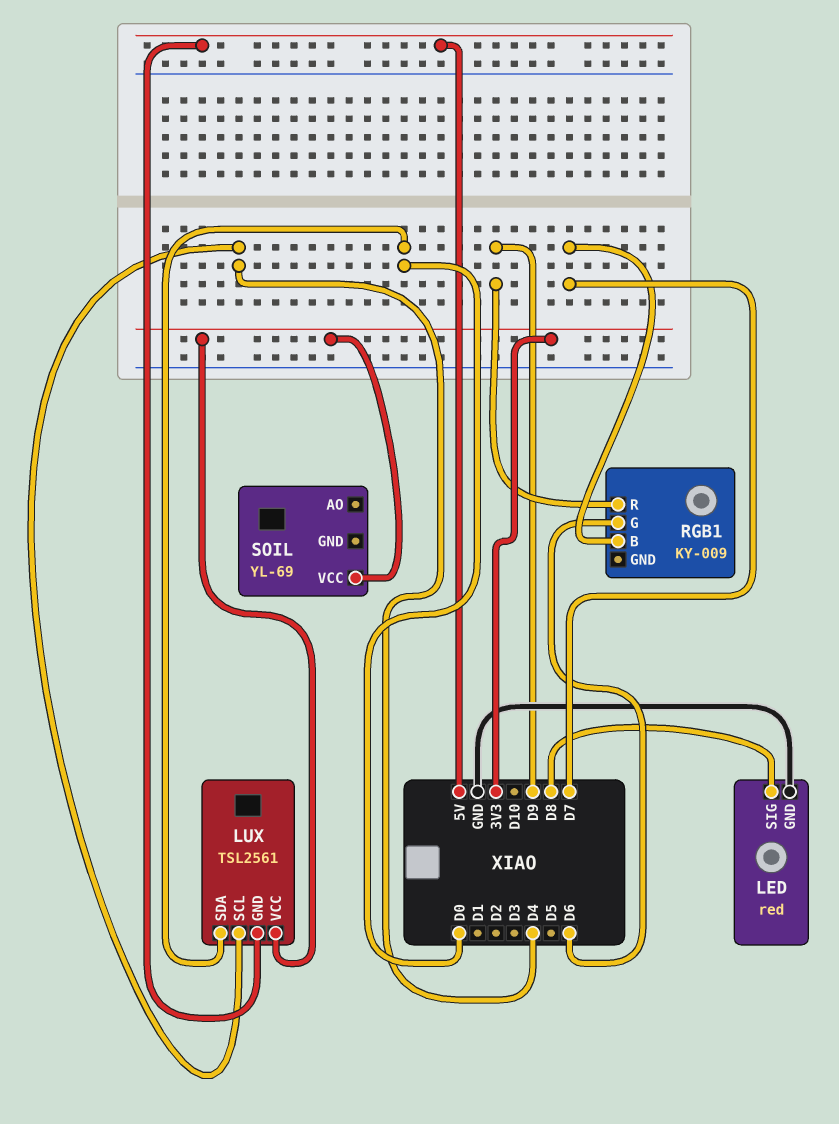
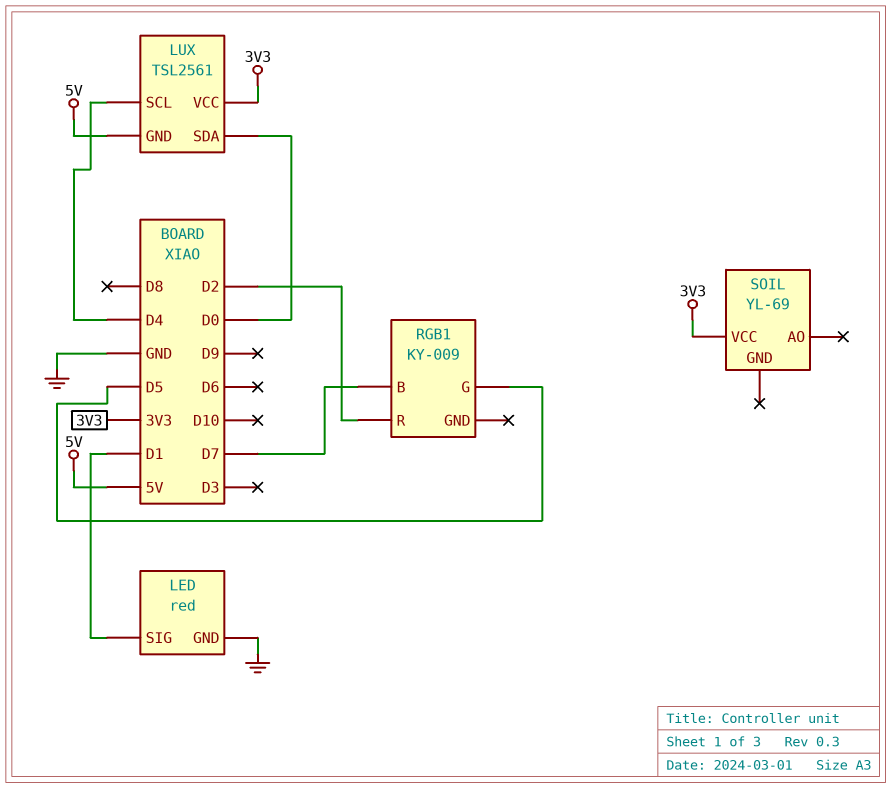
LED pin SIG: D8 -> D1
RGB1 pin G: D6 -> D5
RGB1 pin R: D9 -> D2

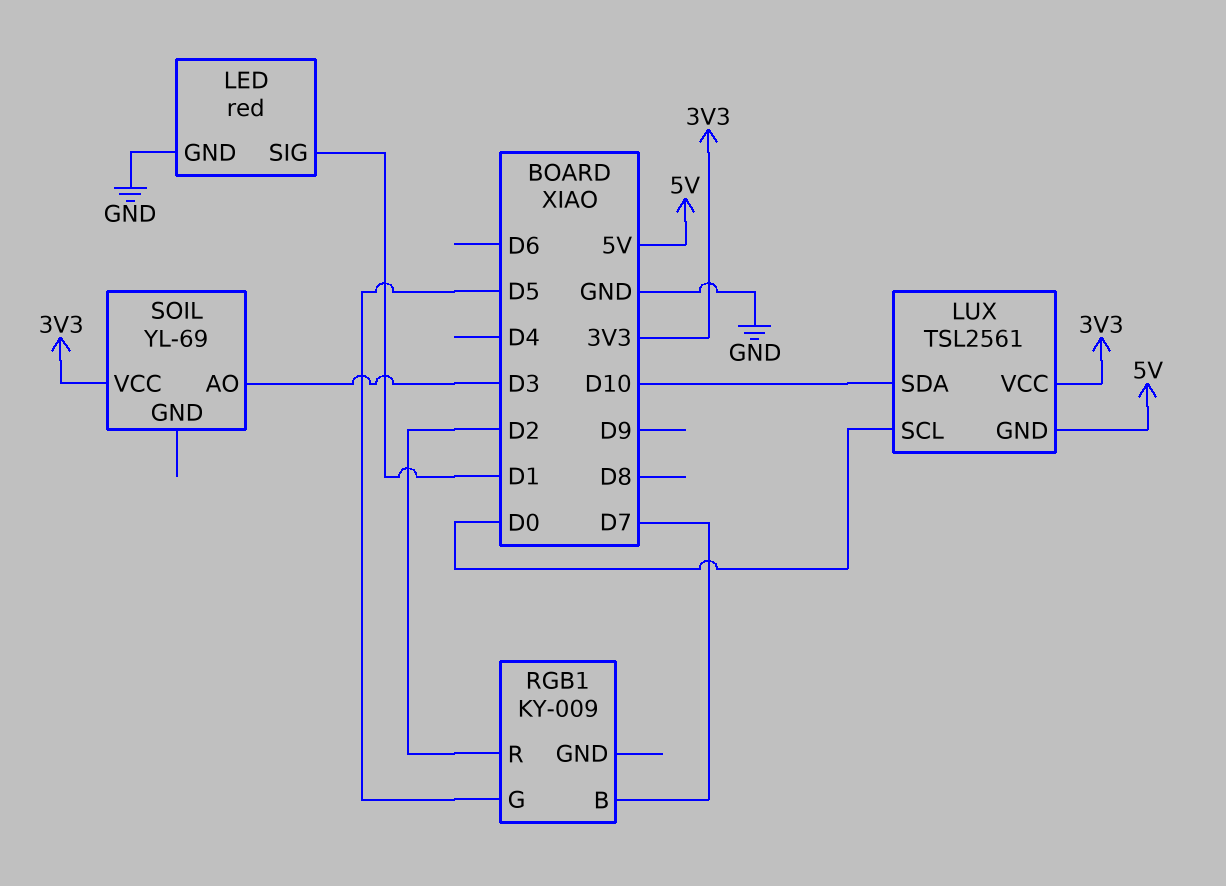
LUX pin SCL: D4 -> D0
LUX pin SDA: D0 -> D10
SOIL pin AO: none -> D3

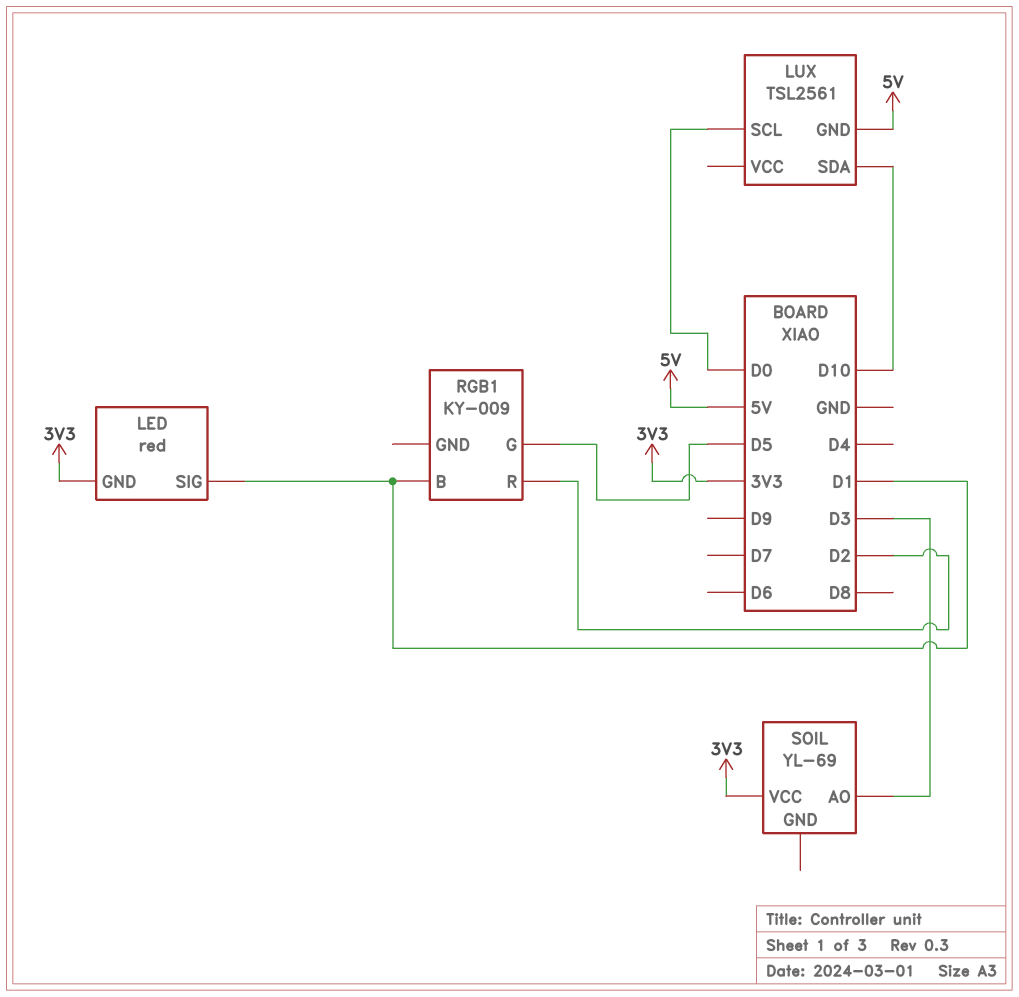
LED pin GND: GND -> 3V3
LUX pin VCC: 3V3 -> none
RGB1 pin B: D7 -> D1

